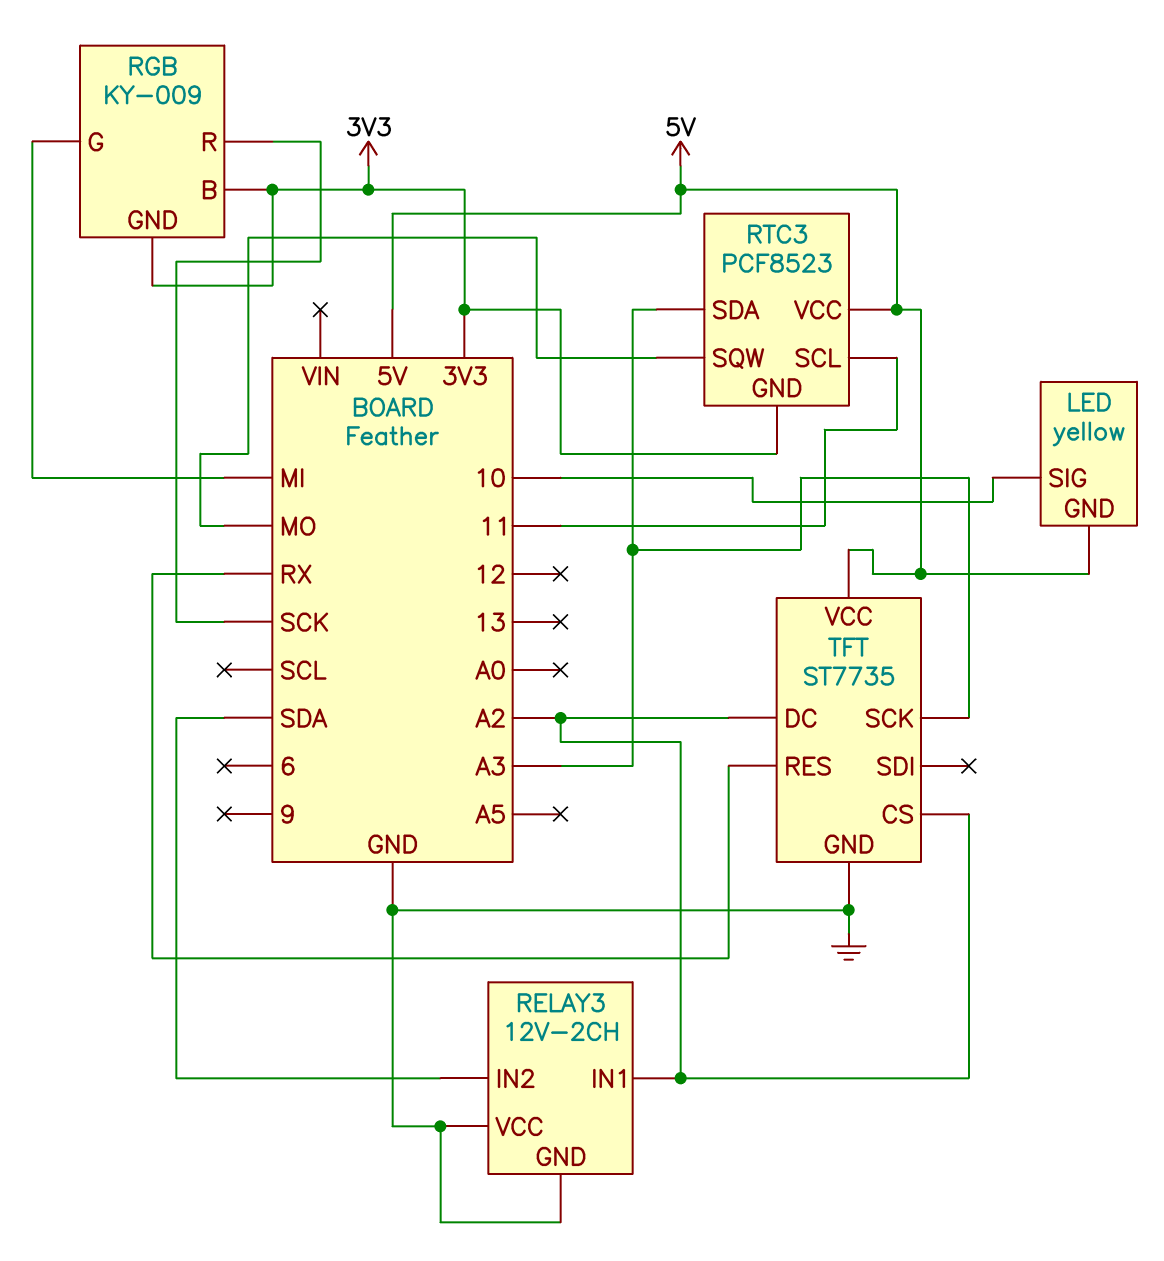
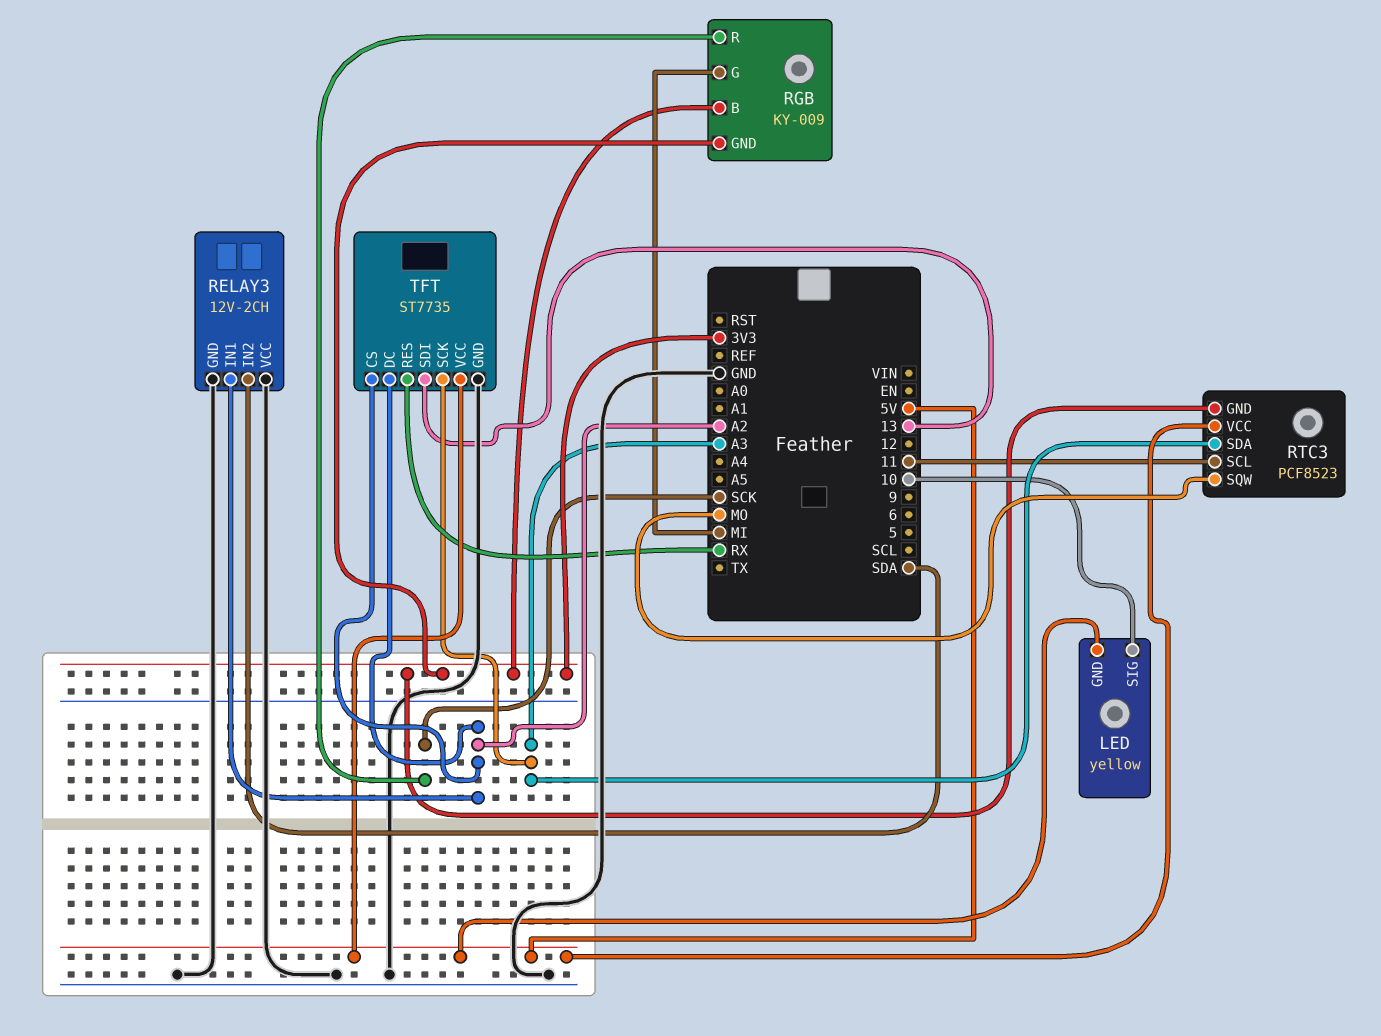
TFT pin SDI: none -> 13

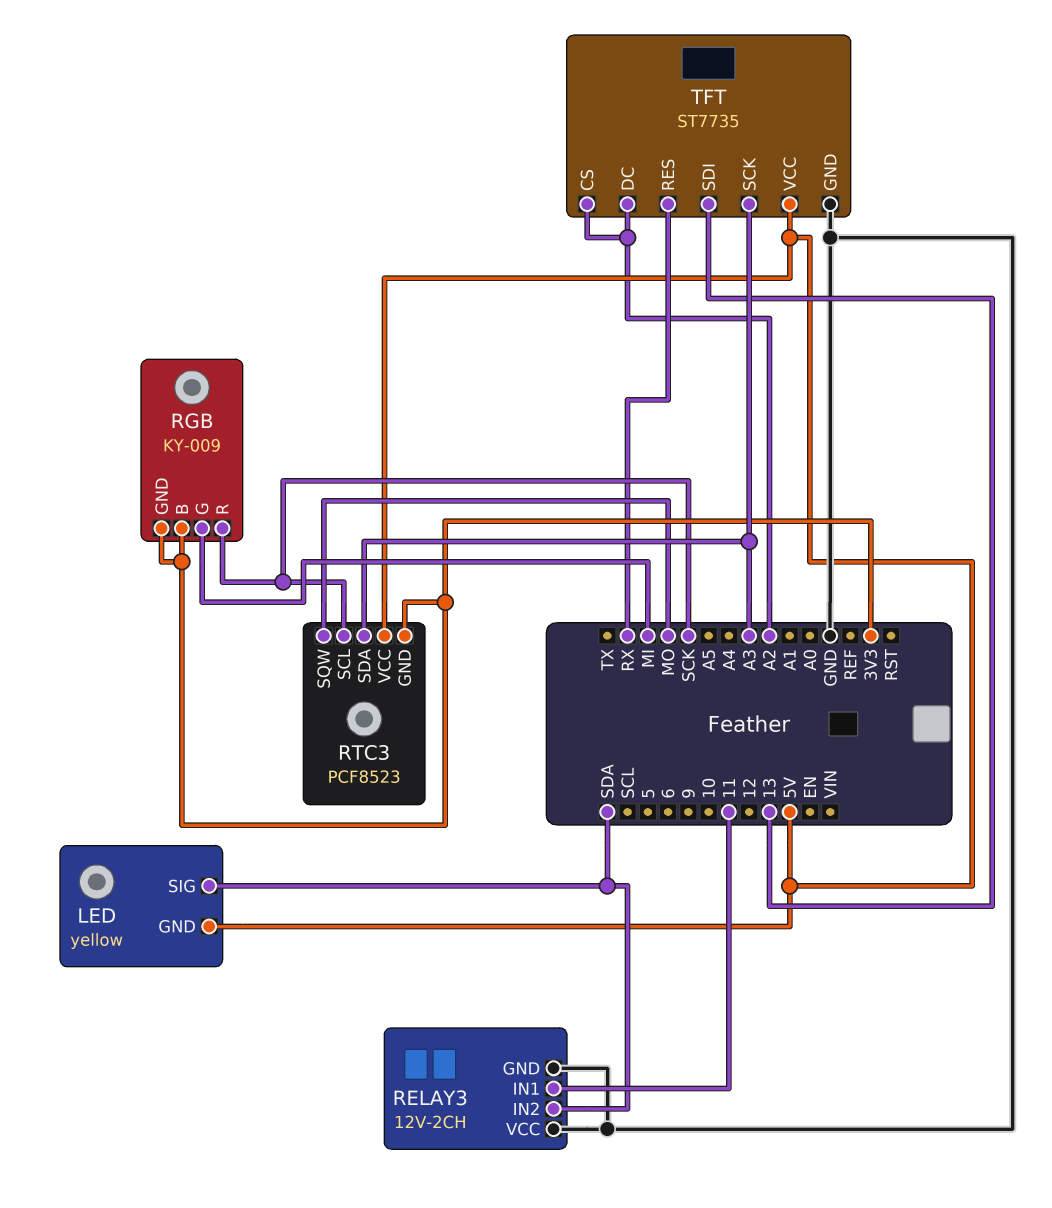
LED pin SIG: 10 -> SDA
RELAY3 pin IN1: A2 -> 11
RTC3 pin SCL: 11 -> SCK

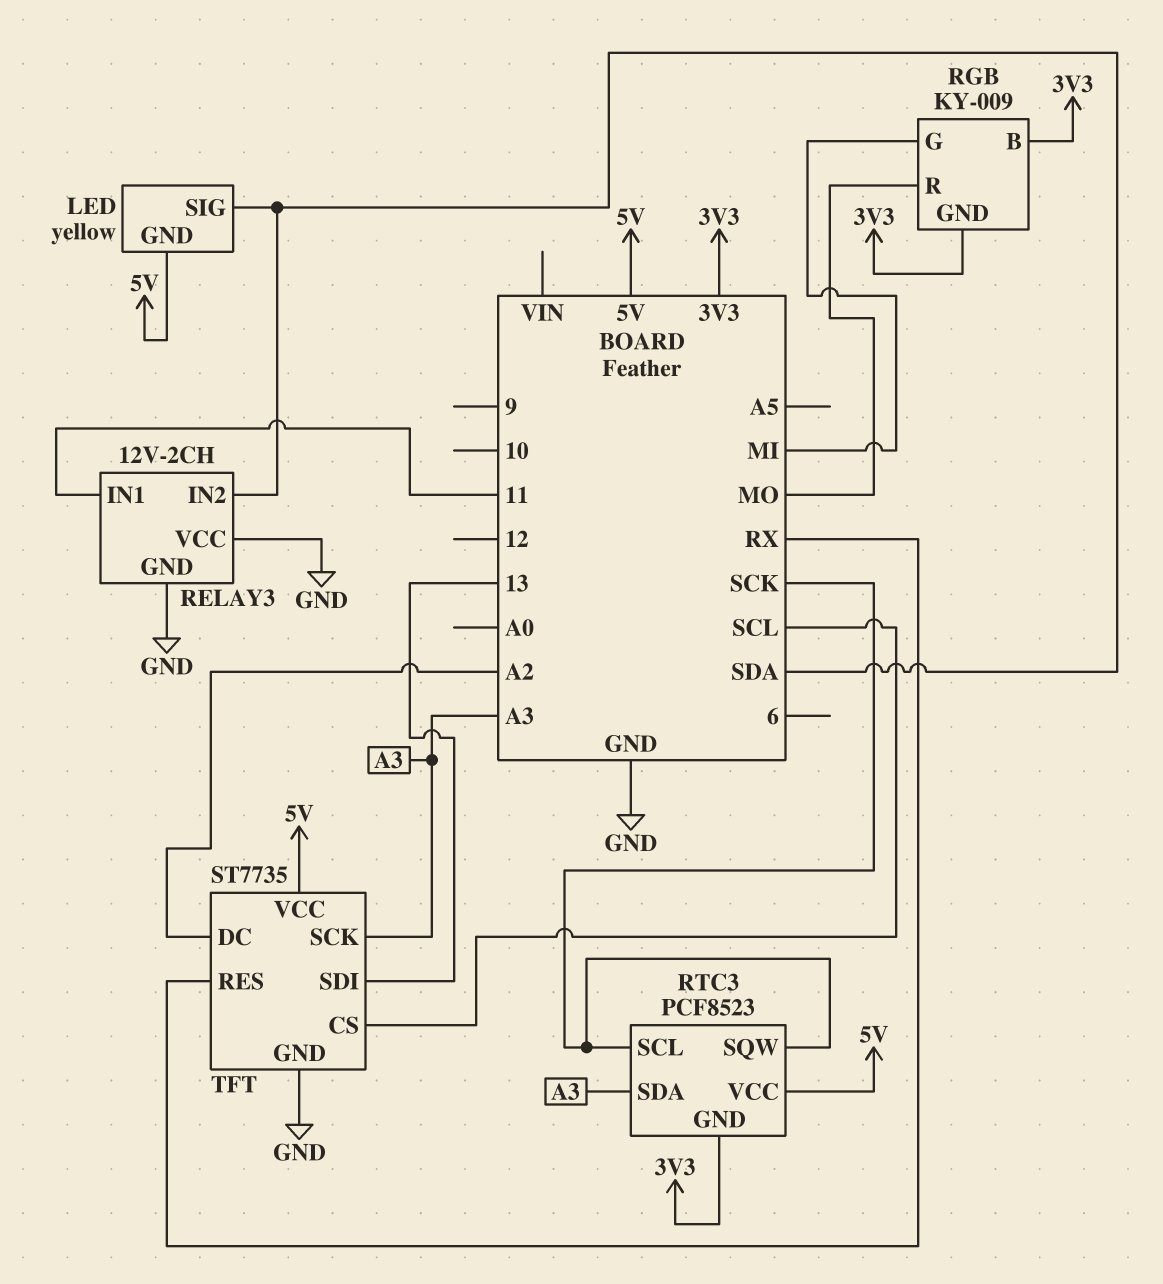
RGB pin R: SCK -> MO
RTC3 pin SQW: MO -> SCK
TFT pin CS: A2 -> SCL

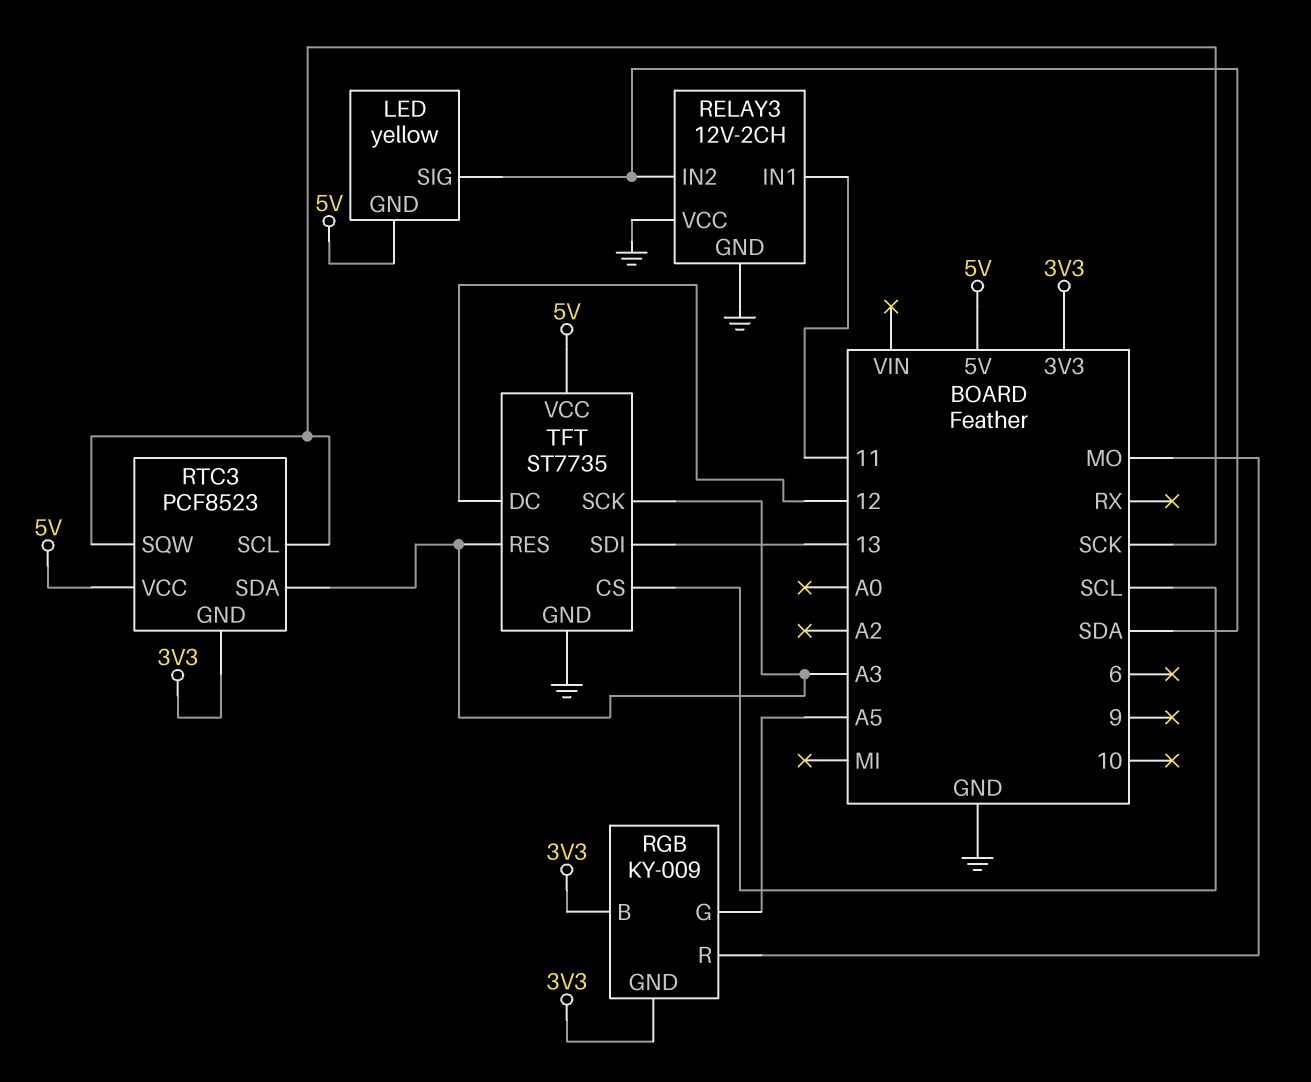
RGB pin G: MI -> A5
TFT pin DC: A2 -> 12
TFT pin RES: RX -> A3

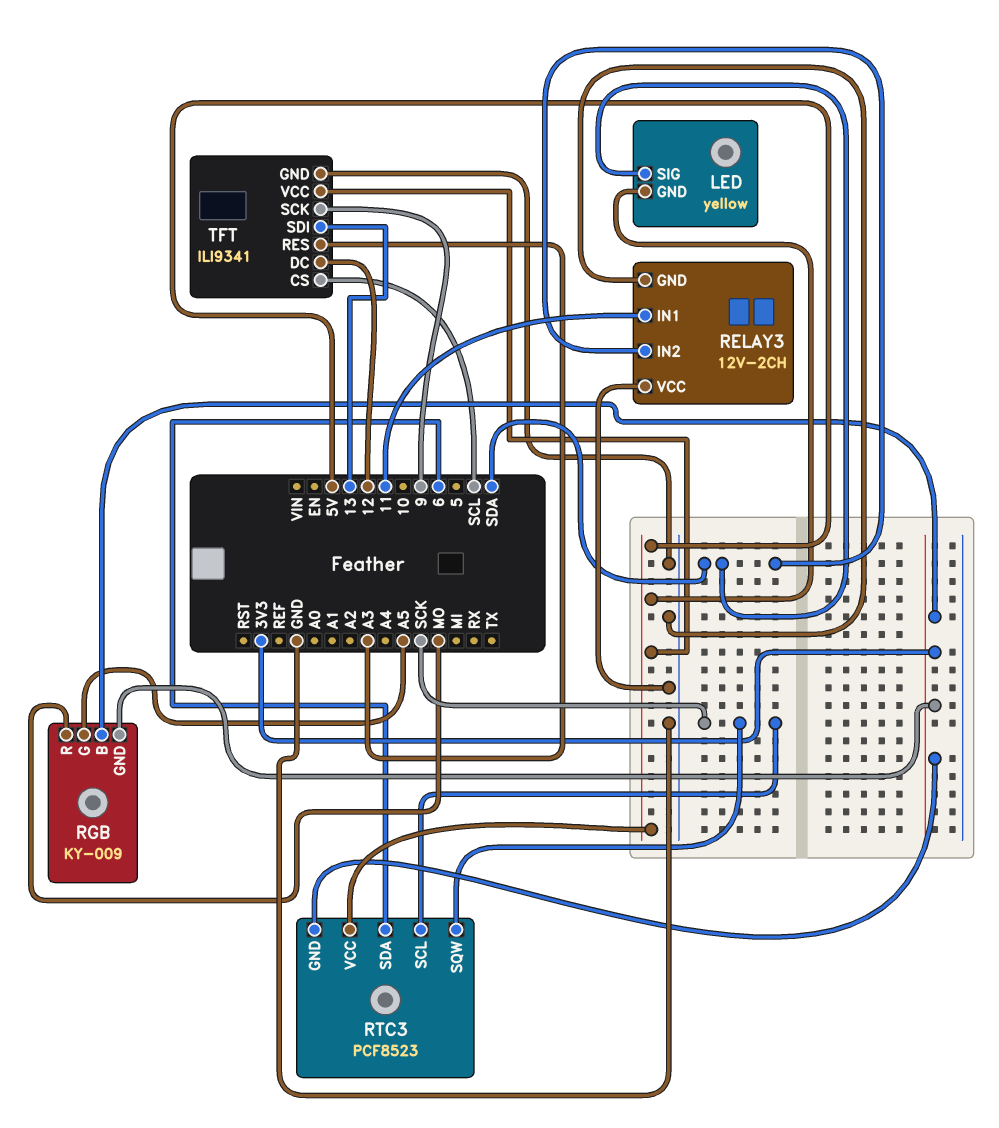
RTC3 pin SDA: A3 -> 6
TFT: ST7735 -> ILI9341
TFT pin SCK: A3 -> 9

